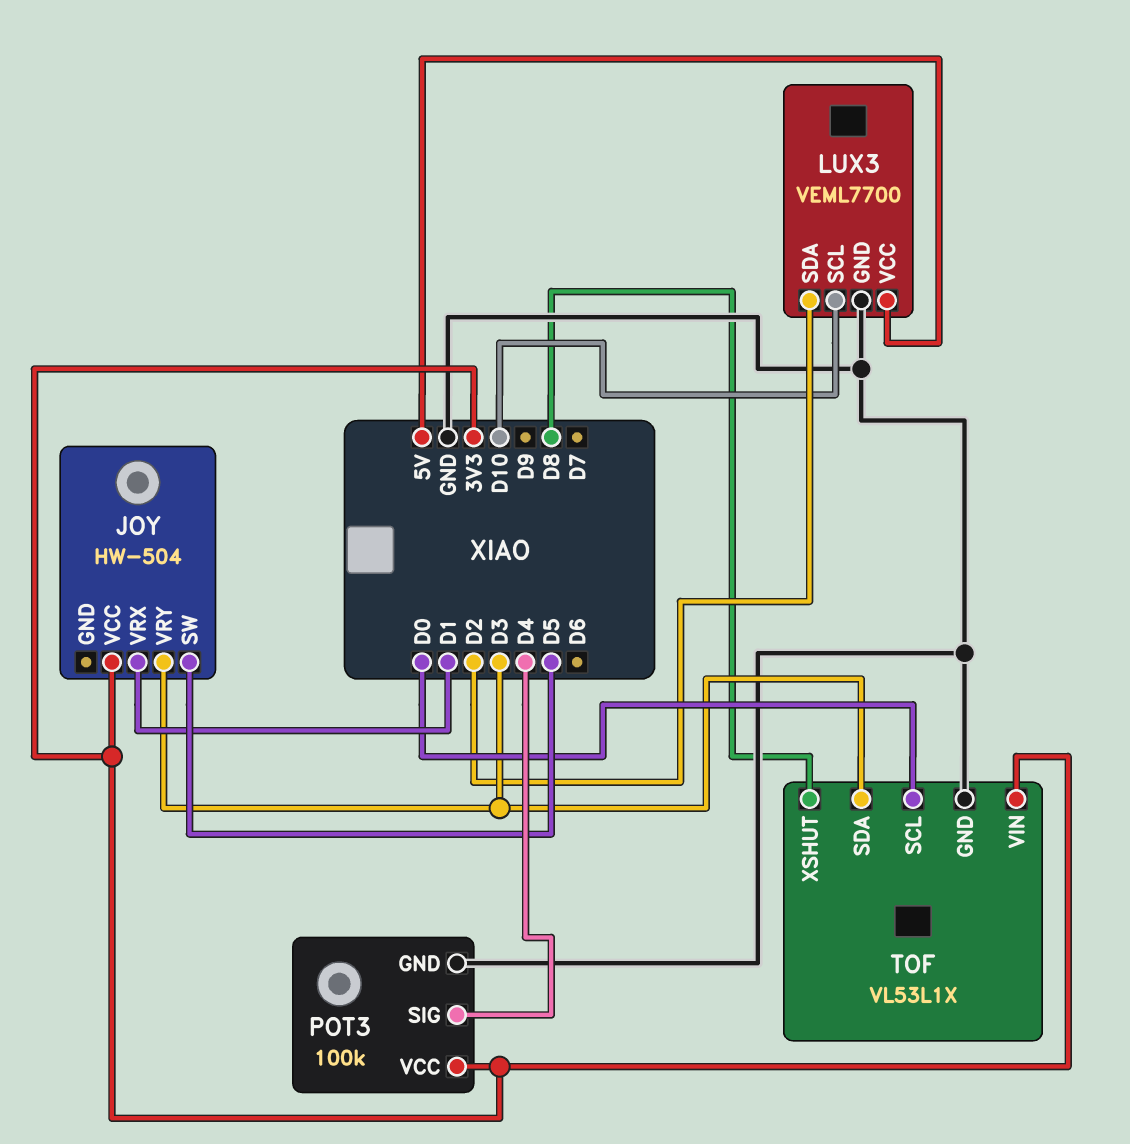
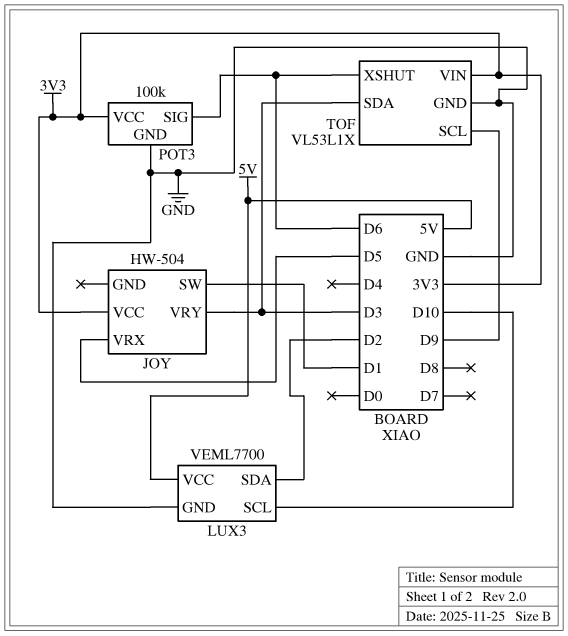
JOY pin SW: D5 -> D1
JOY pin VRX: D1 -> D5
POT3 pin SIG: D4 -> D6
TOF pin SCL: D0 -> D9
TOF pin XSHUT: D8 -> D6

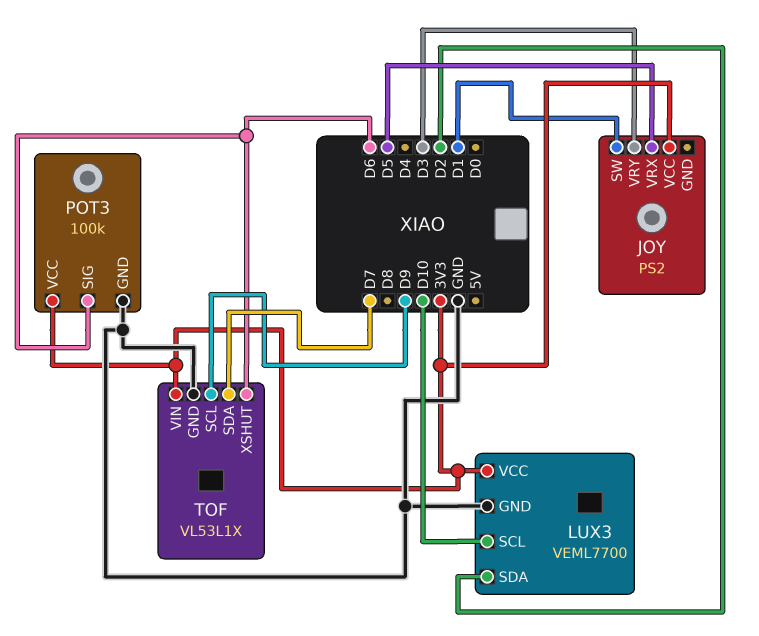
JOY: HW-504 -> PS2
LUX3 pin VCC: 5V -> 3V3
TOF pin SDA: D3 -> D7

